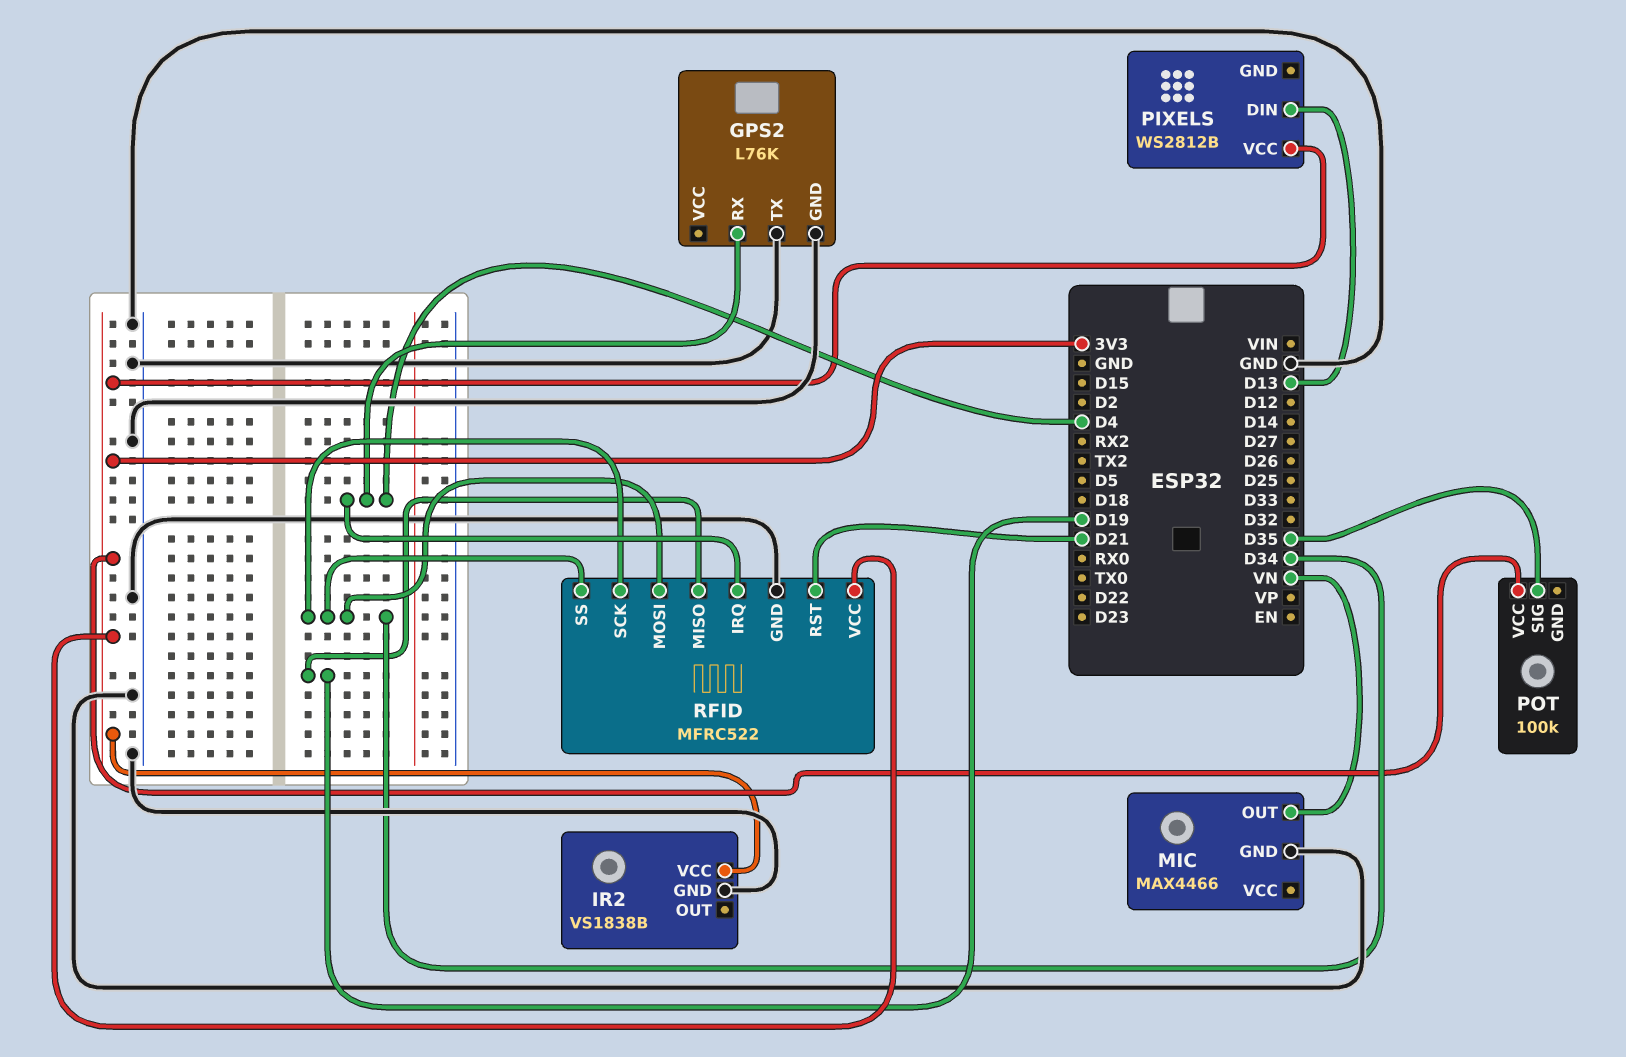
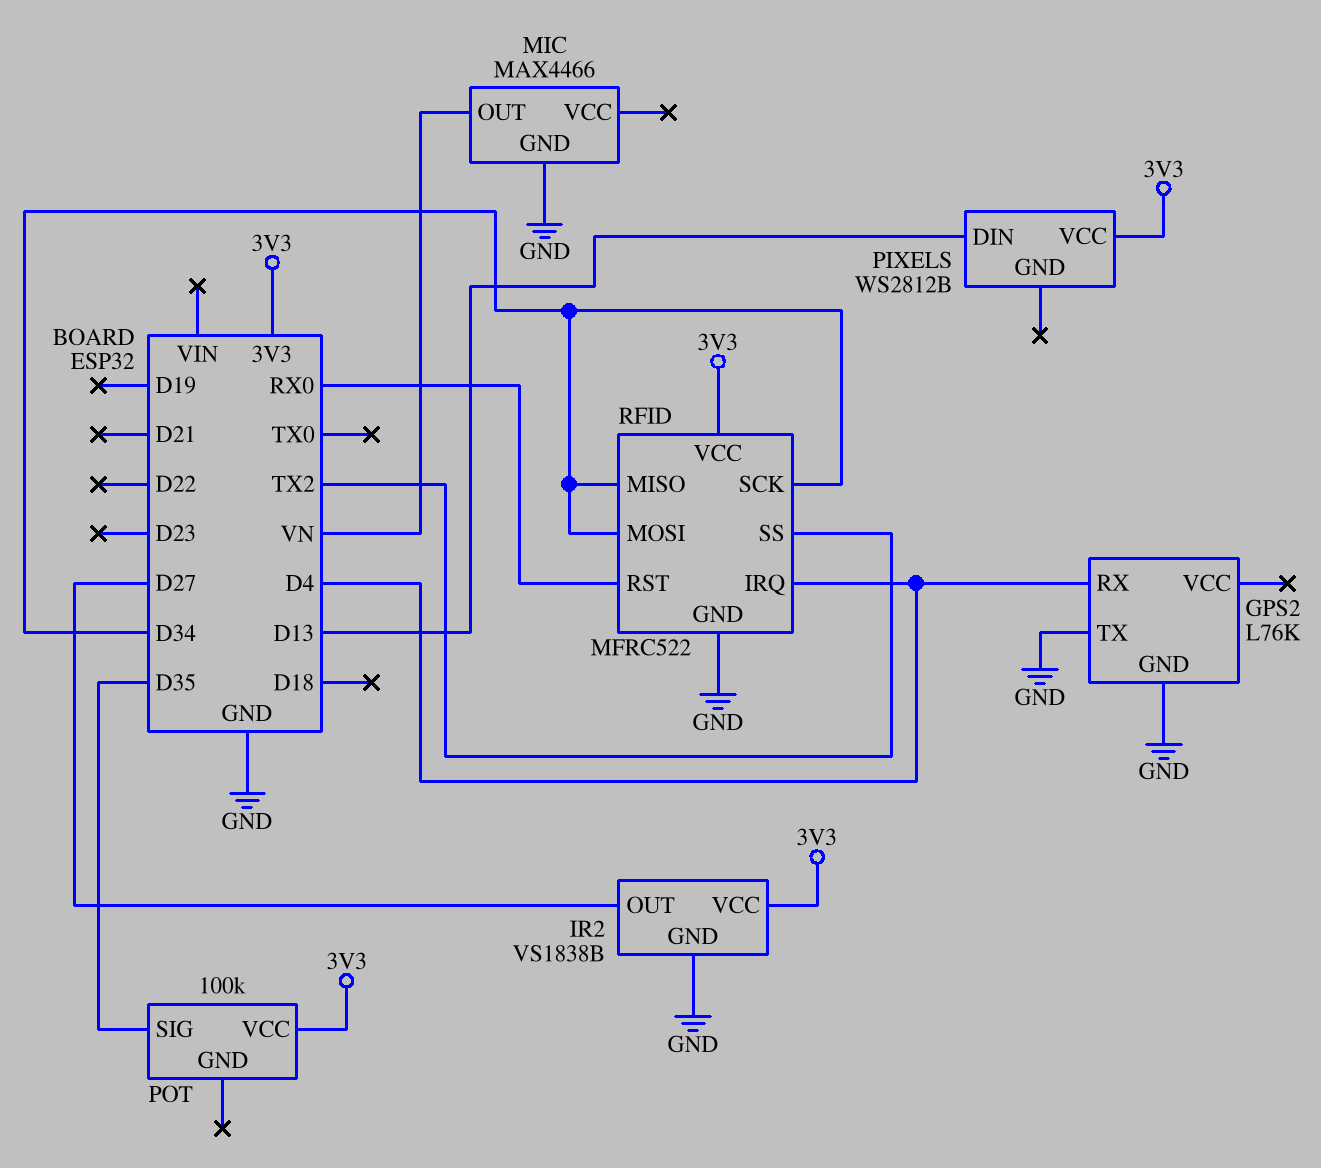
IR2 pin OUT: none -> D27
RFID pin MISO: D19 -> D34
RFID pin RST: D21 -> RX0
RFID pin SS: D34 -> TX2

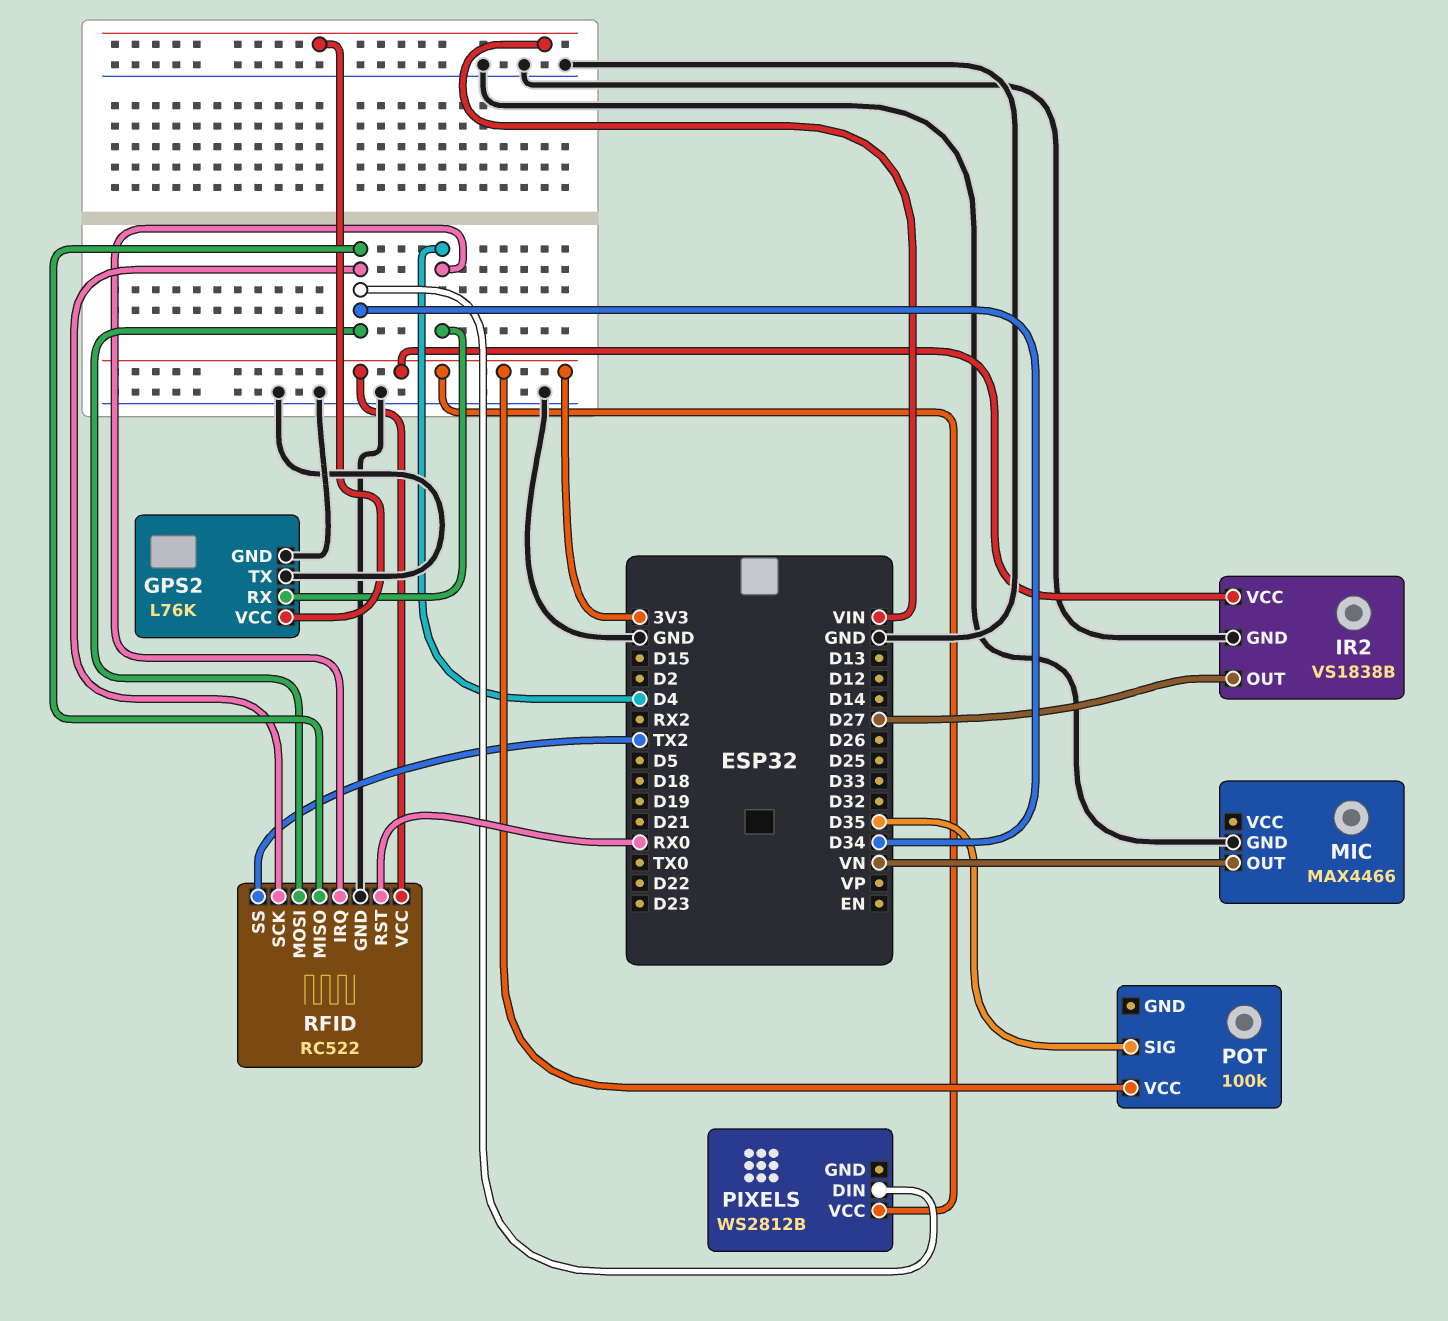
GPS2 pin VCC: none -> VIN
PIXELS pin DIN: D13 -> D34
RFID: MFRC522 -> RC522

